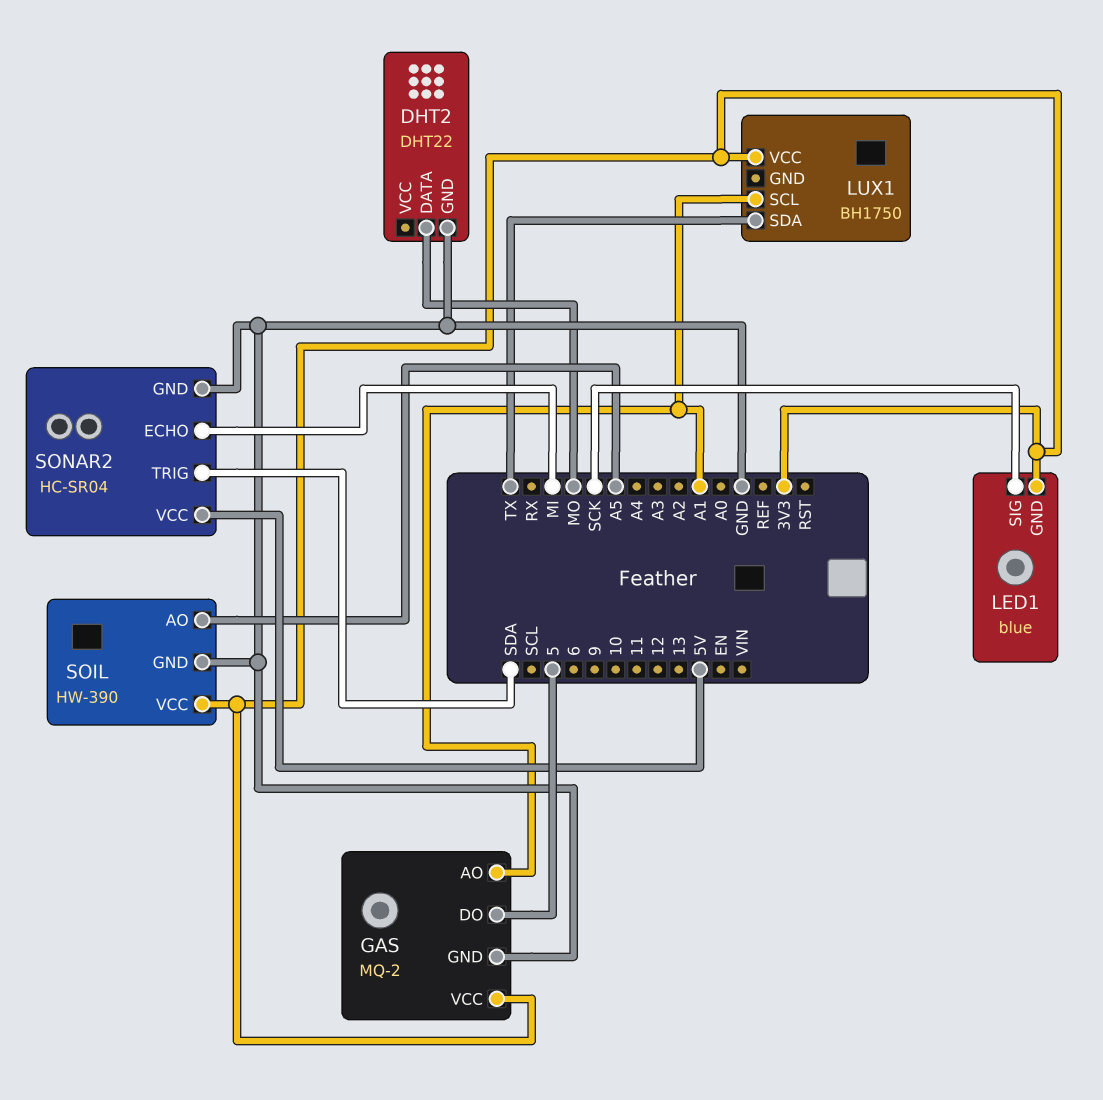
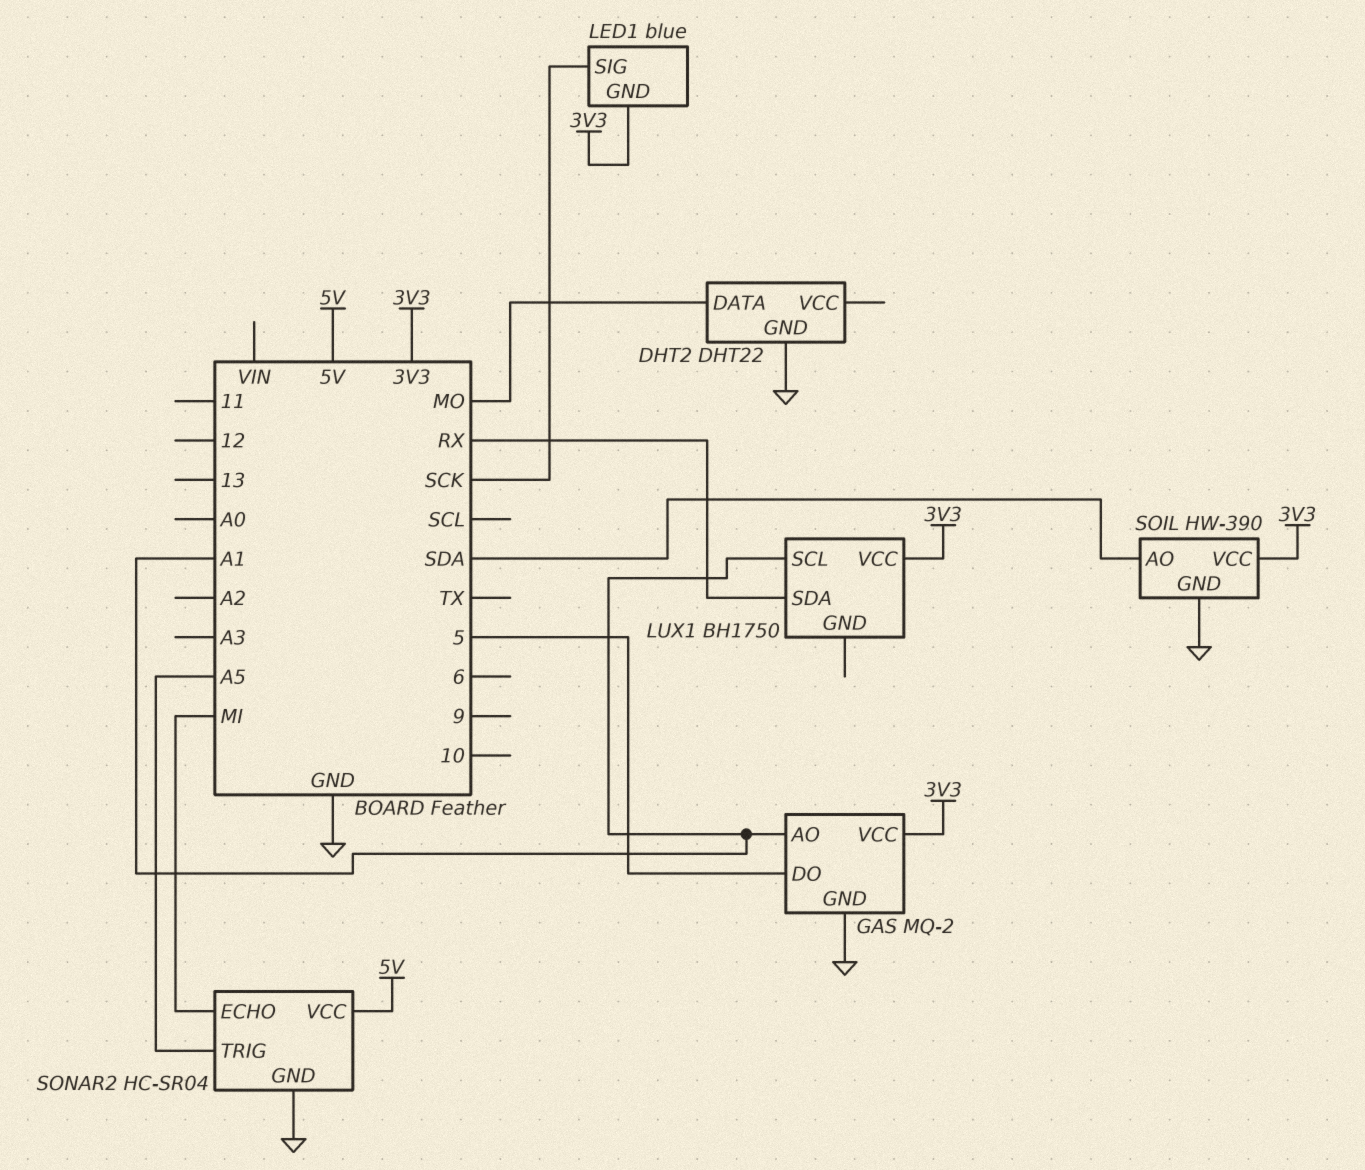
LUX1 pin SDA: TX -> RX
SOIL pin AO: A5 -> SDA
SONAR2 pin TRIG: SDA -> A5

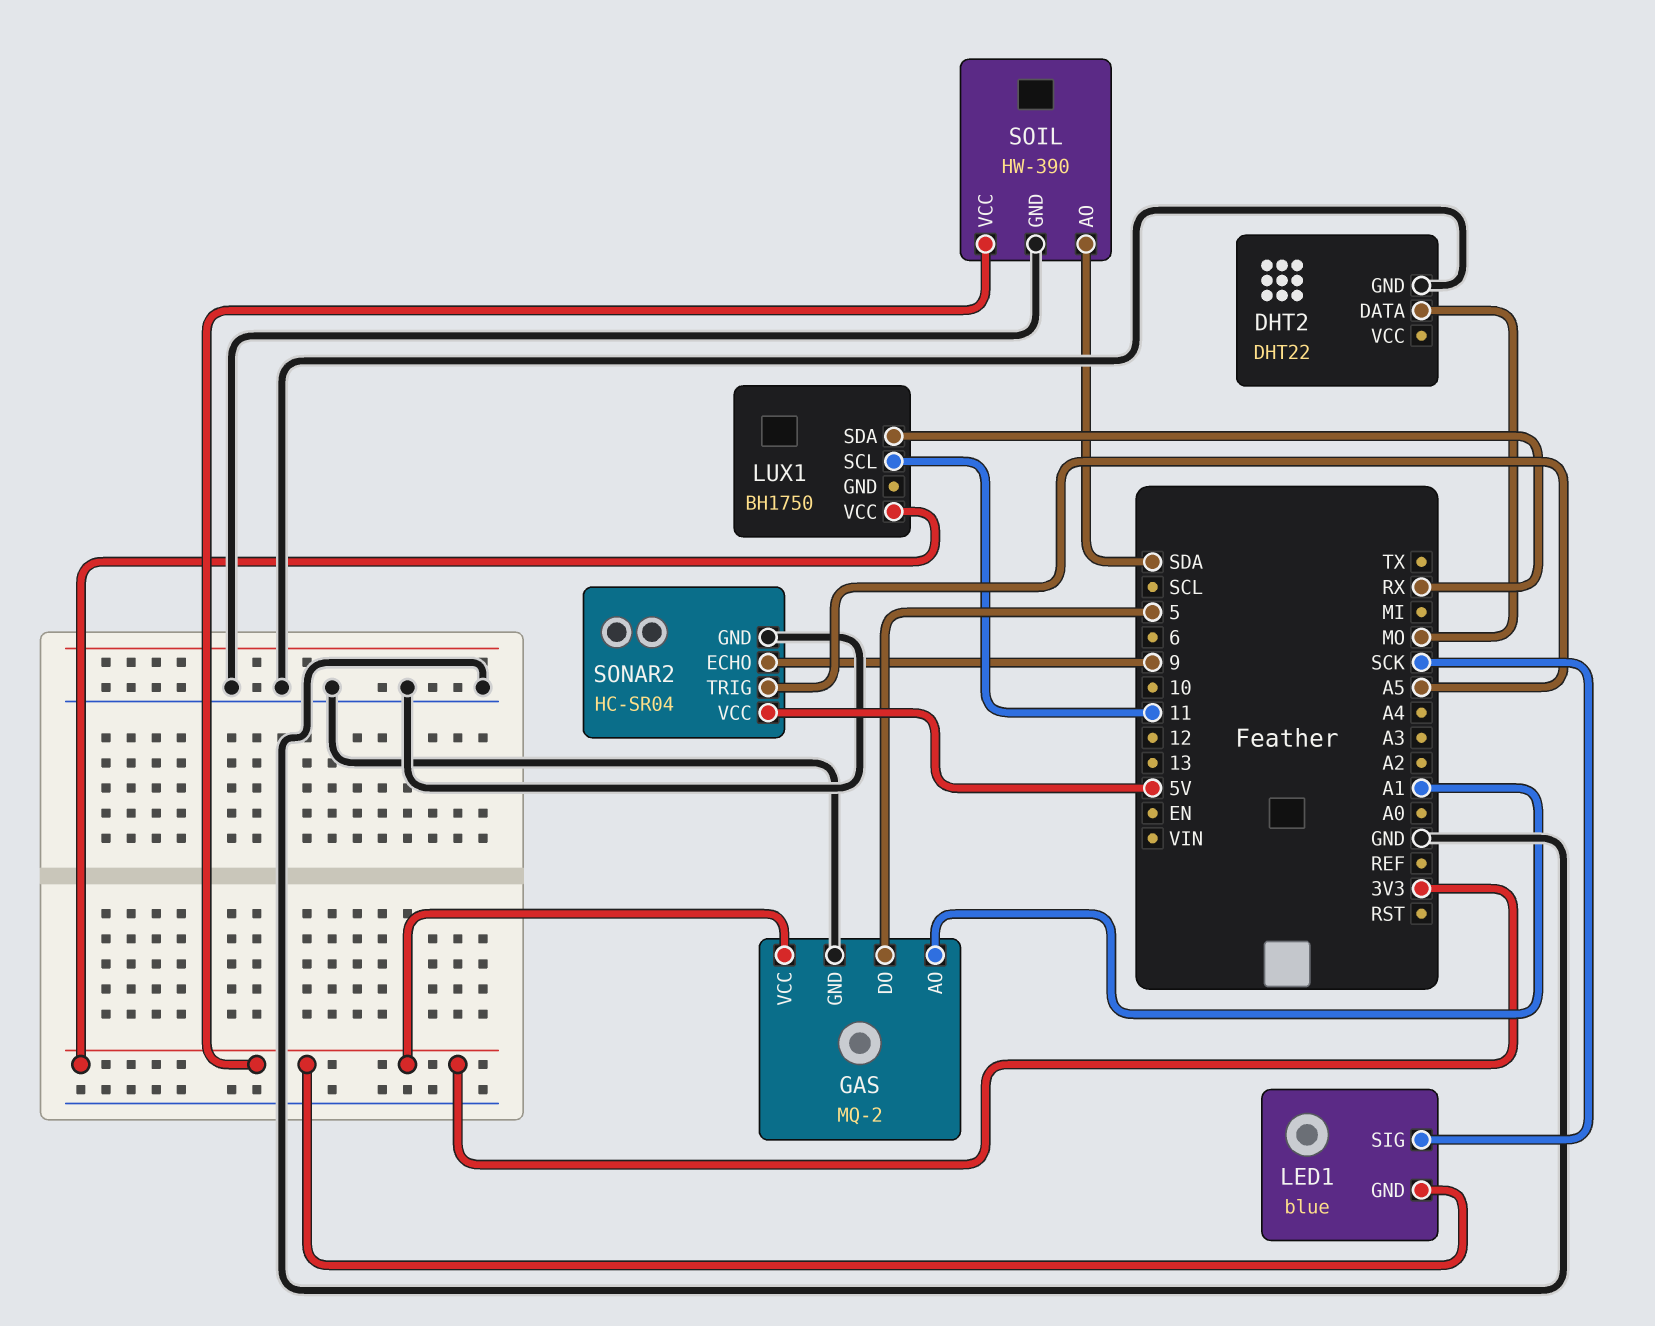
LUX1 pin SCL: A1 -> 11
SONAR2 pin ECHO: MI -> 9

